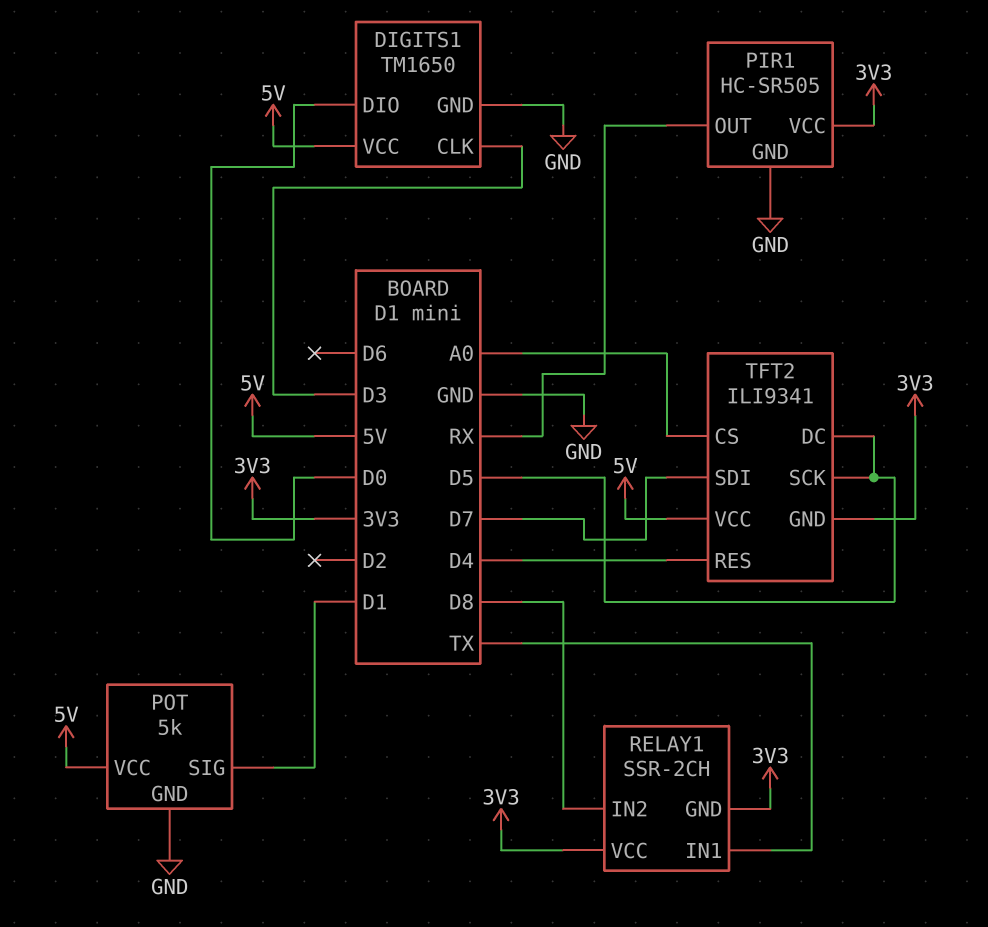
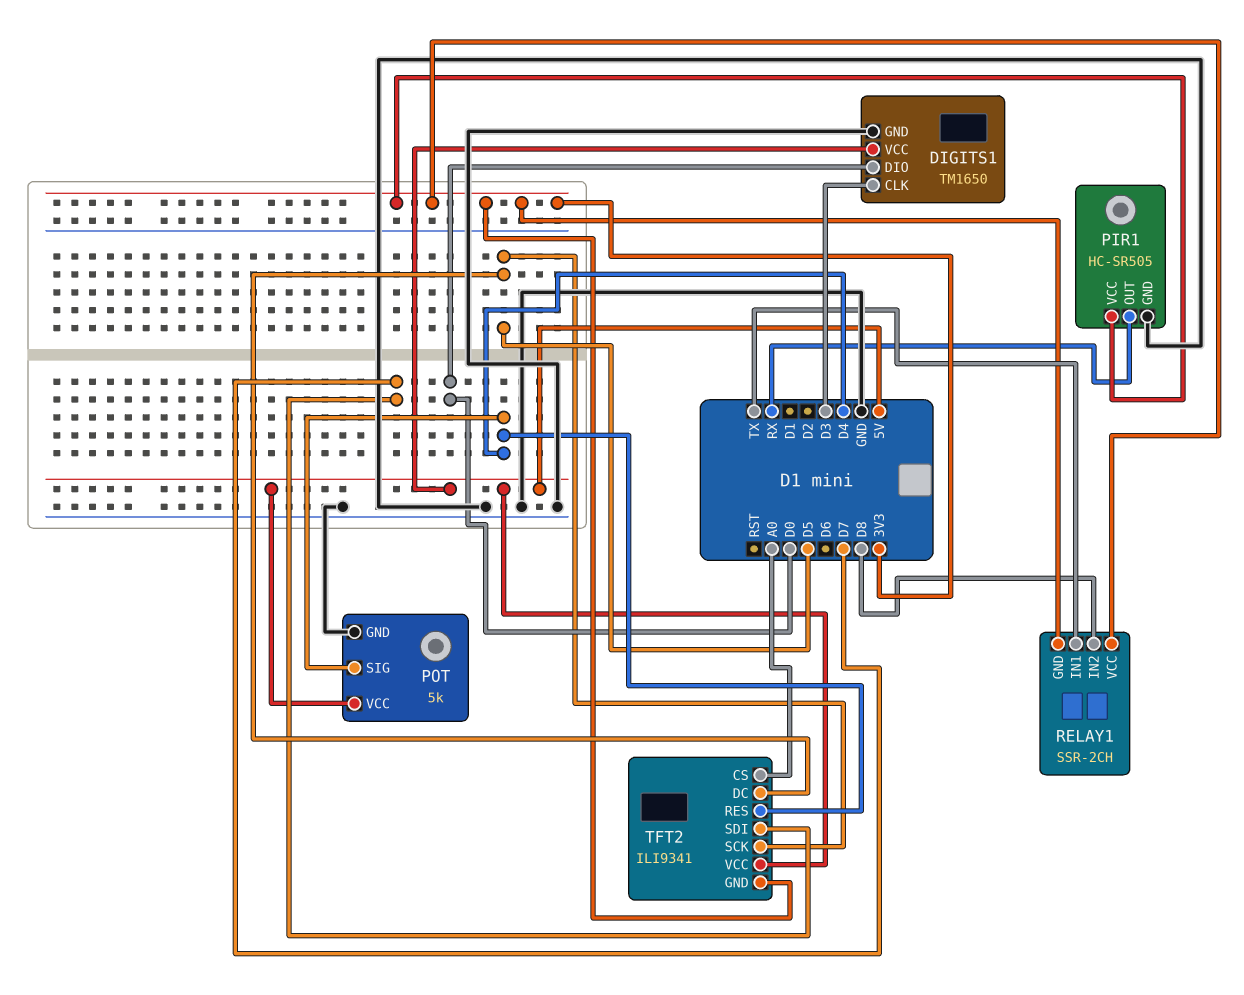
POT pin SIG: D1 -> D4

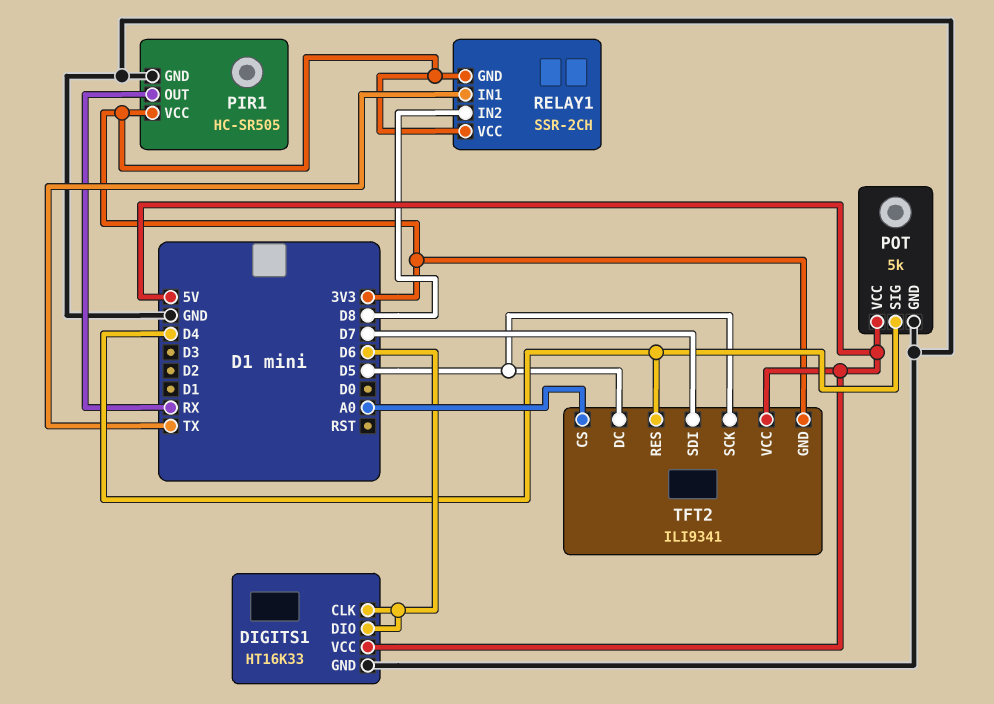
DIGITS1: TM1650 -> HT16K33
DIGITS1 pin CLK: D3 -> D6
DIGITS1 pin DIO: D0 -> D6

